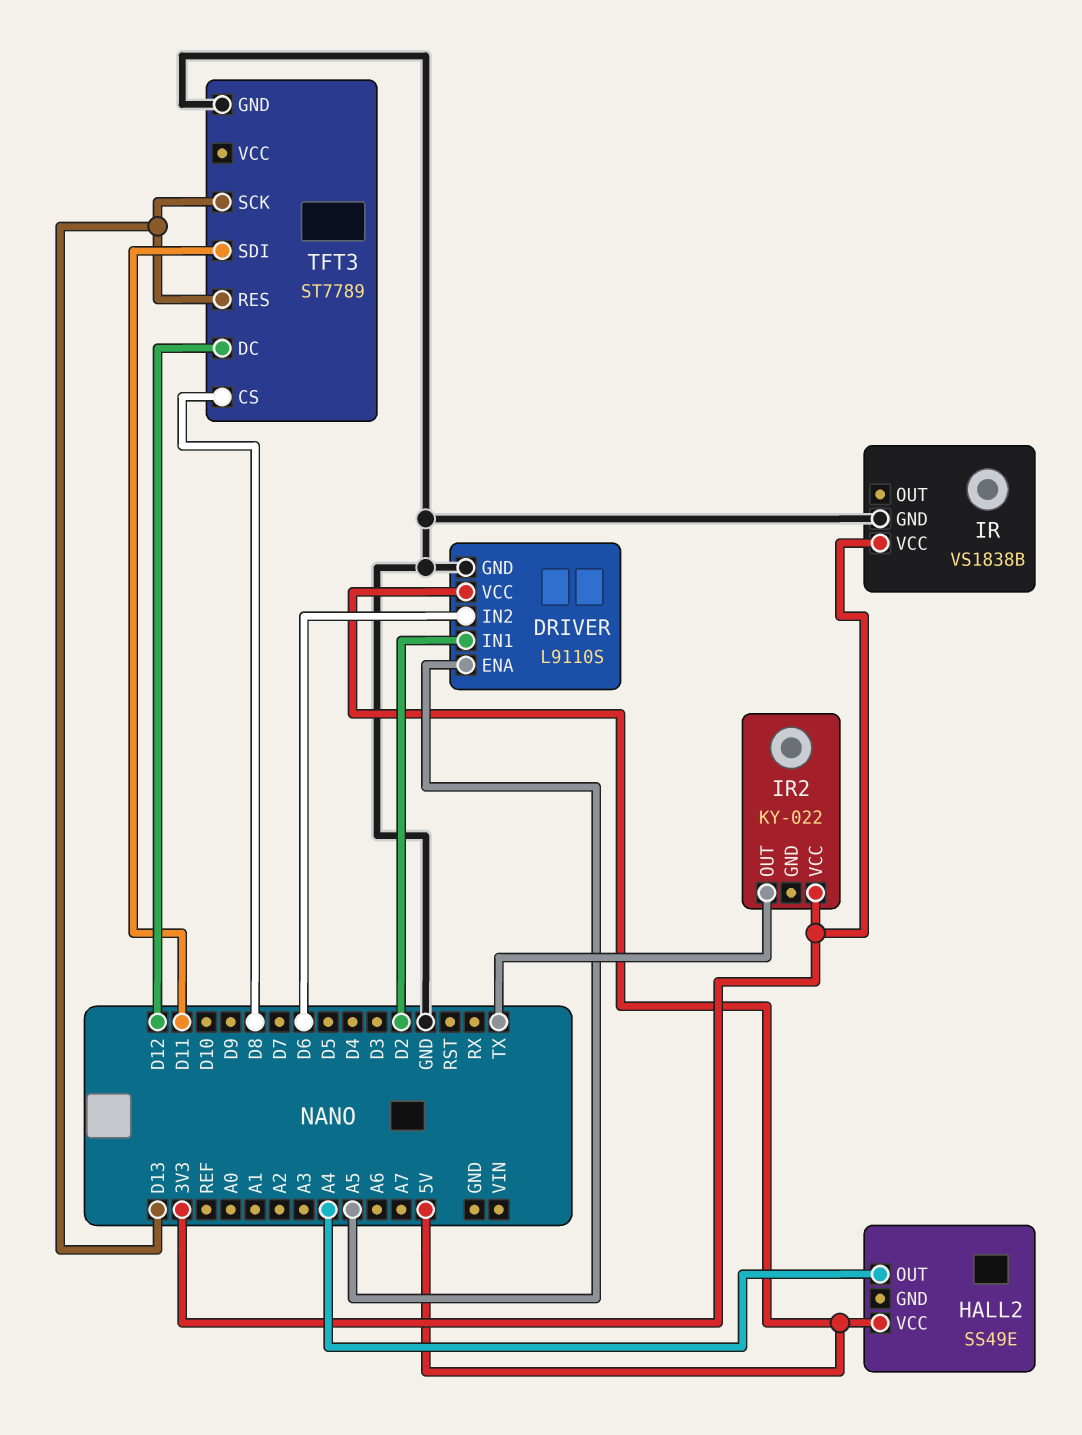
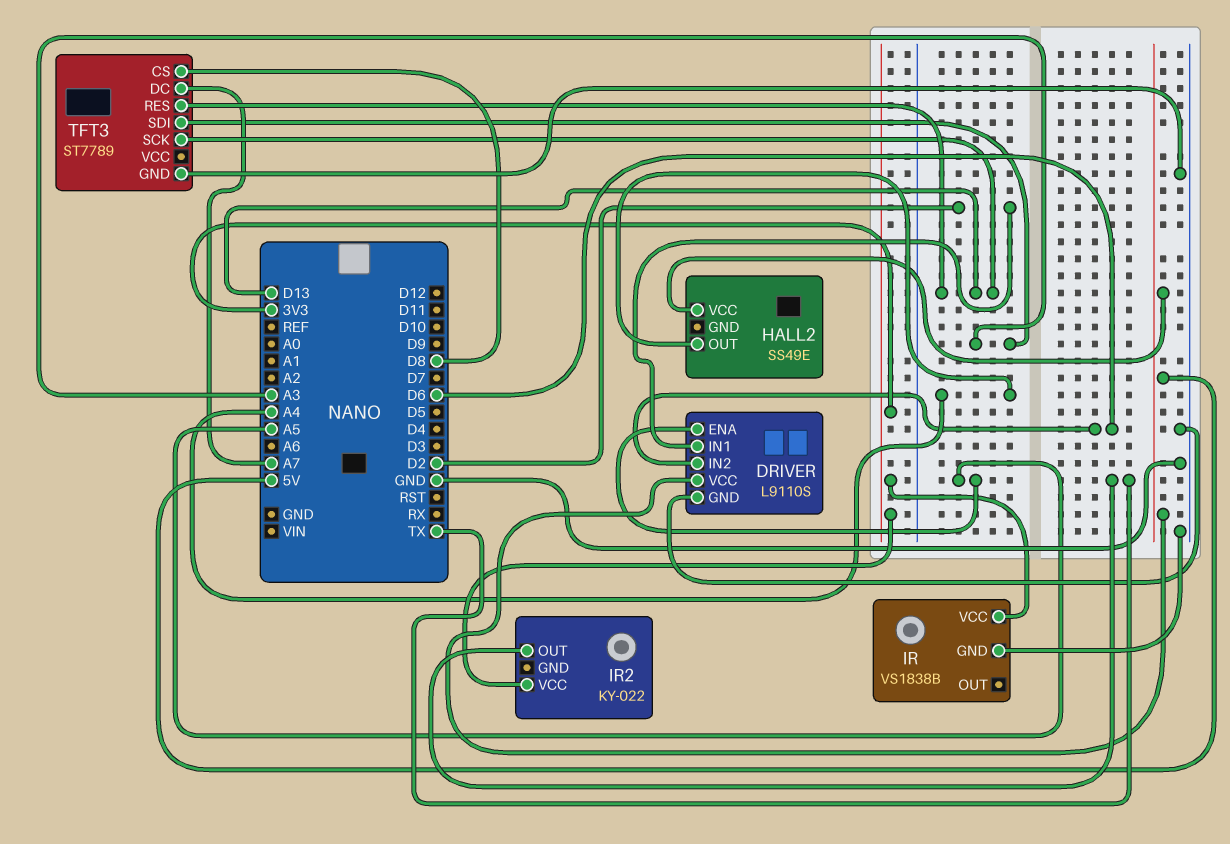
TFT3 pin DC: D12 -> A7
TFT3 pin SDI: D11 -> A3

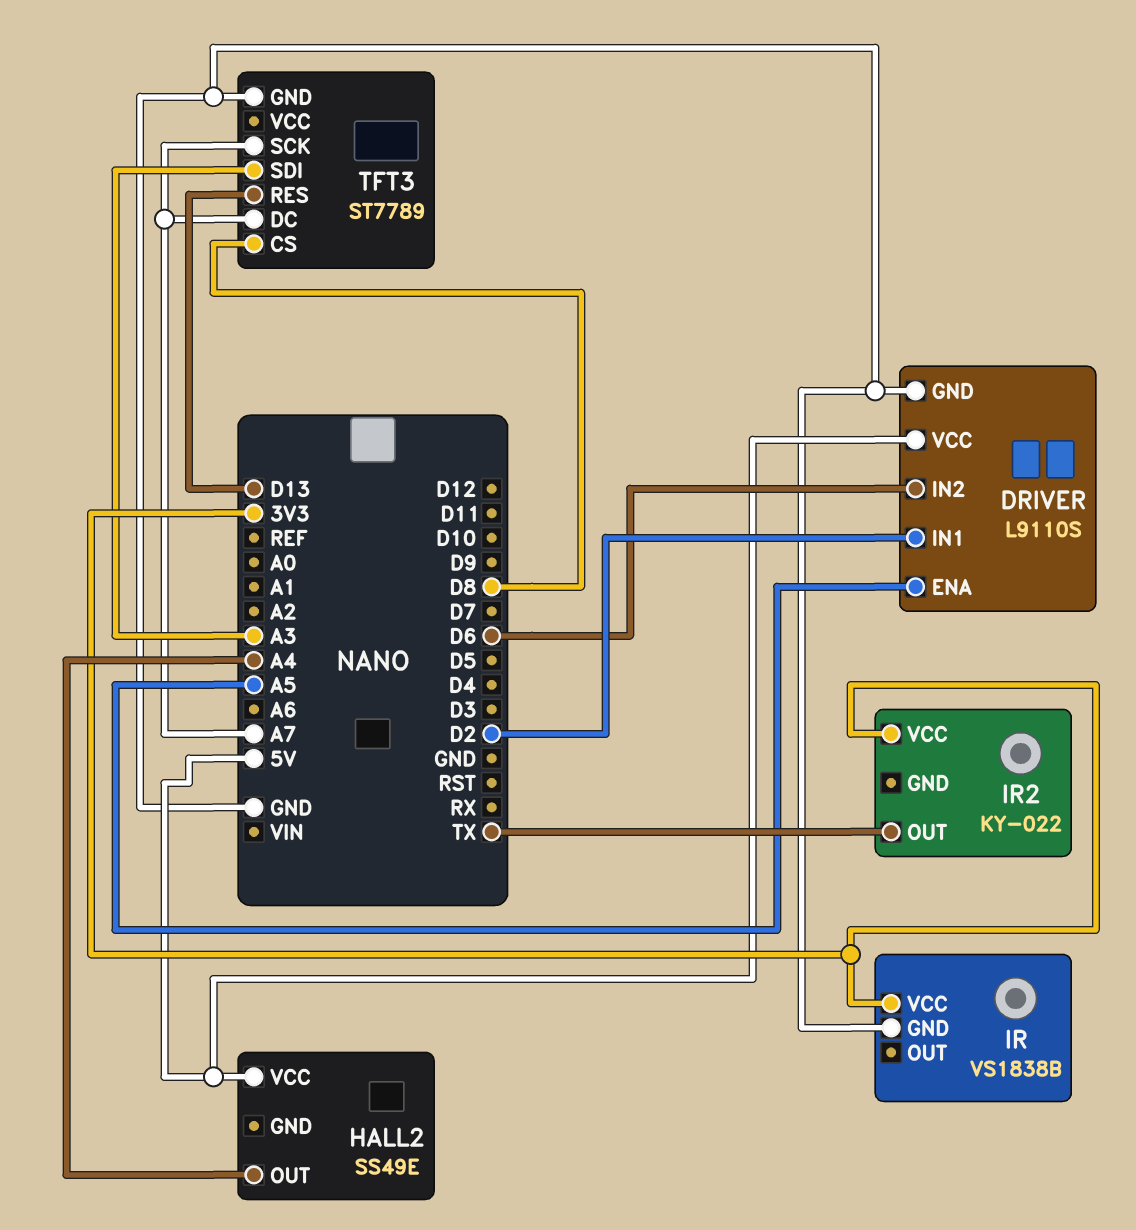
TFT3 pin SCK: D13 -> A7

